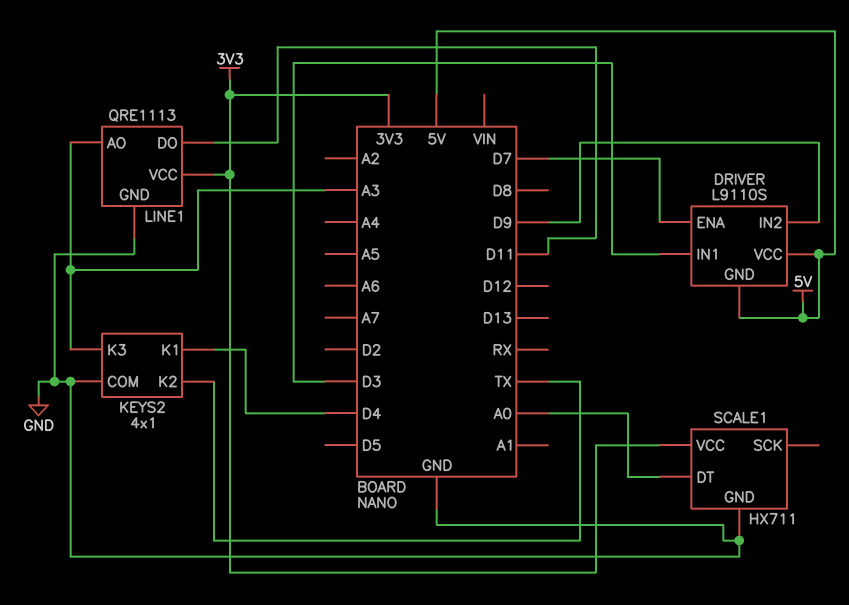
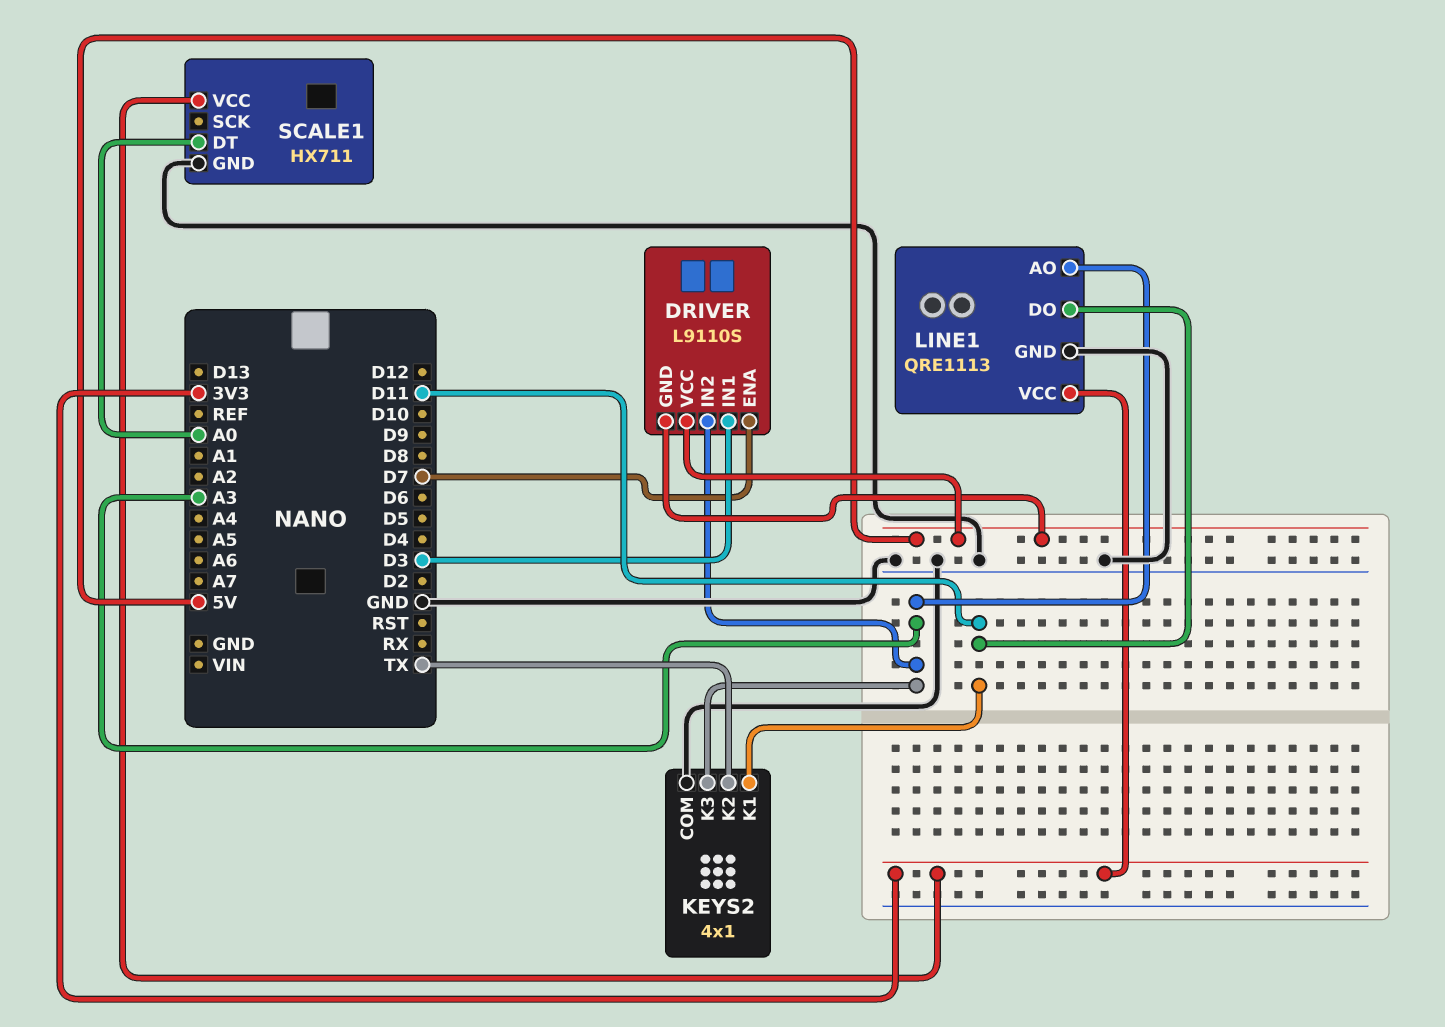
DRIVER pin IN2: D9 -> A3
KEYS2 pin K1: D4 -> D11

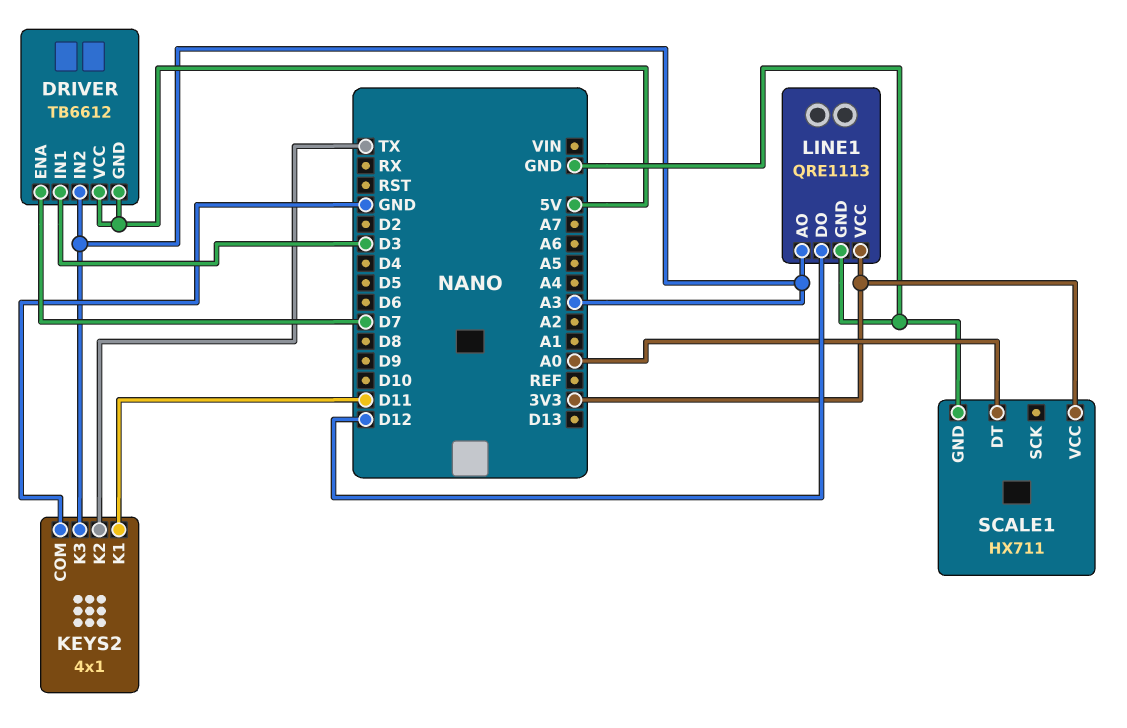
DRIVER: L9110S -> TB6612
LINE1 pin DO: D11 -> D12

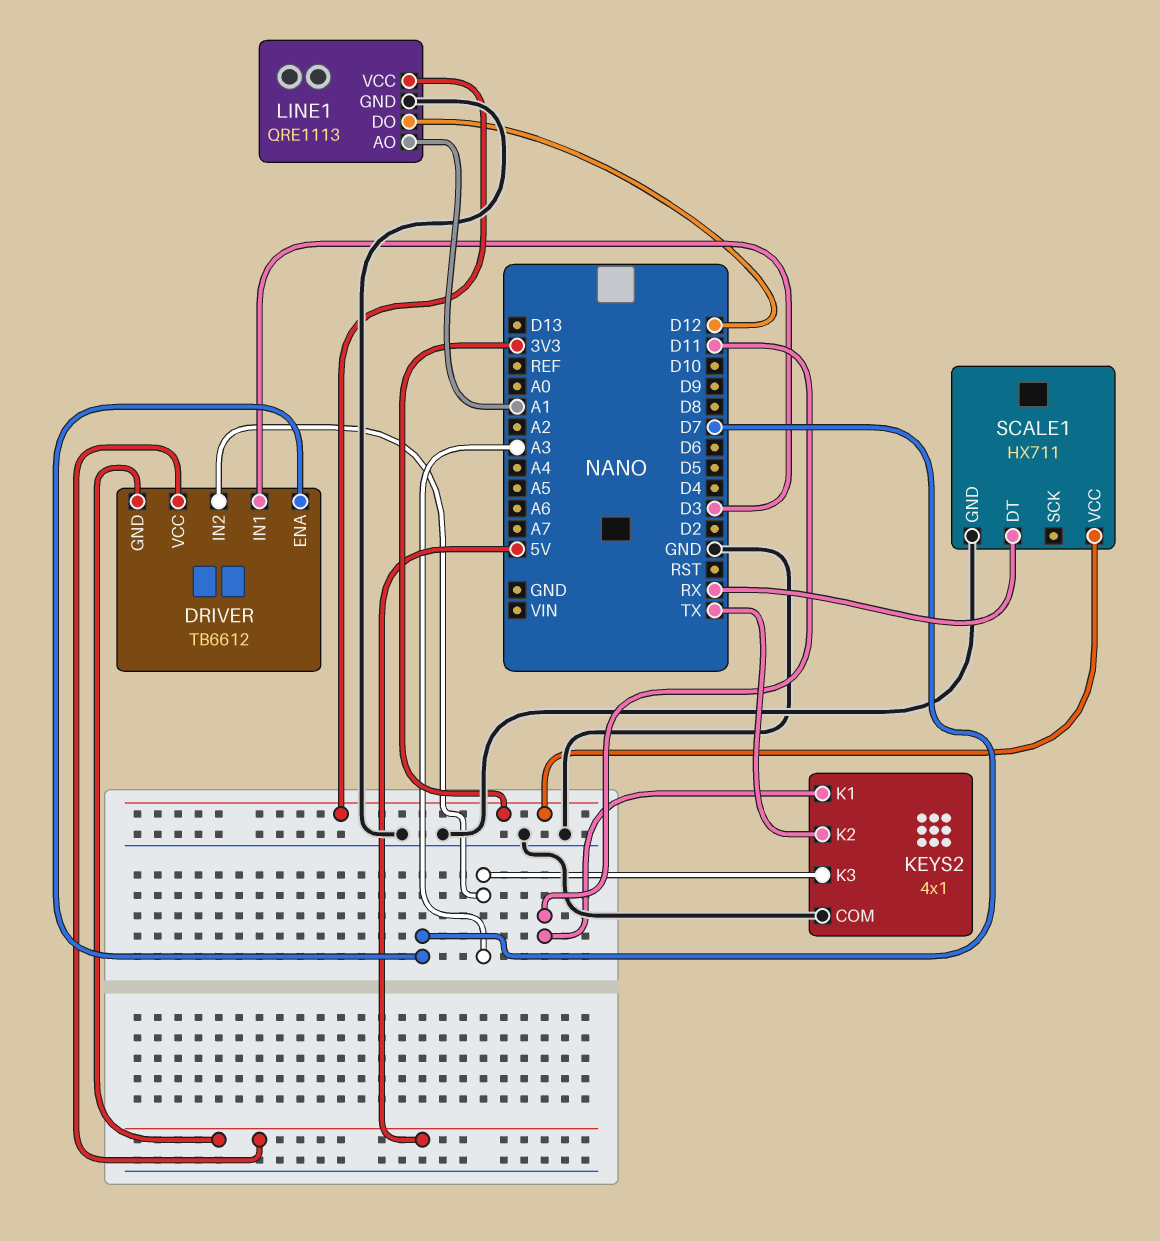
LINE1 pin AO: A3 -> A1
SCALE1 pin DT: A0 -> RX

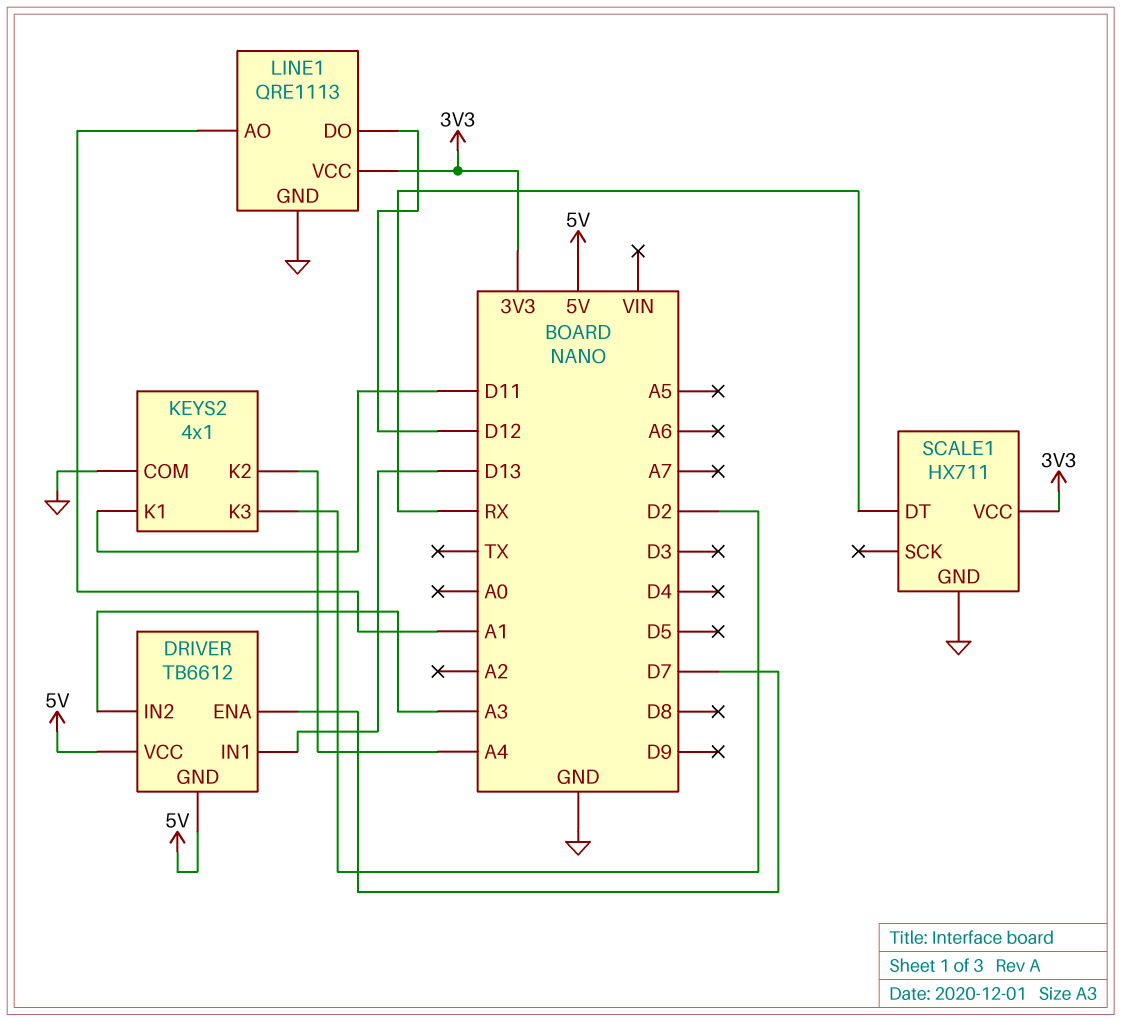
DRIVER pin IN1: D3 -> D13
KEYS2 pin K2: TX -> A4
KEYS2 pin K3: A3 -> D2

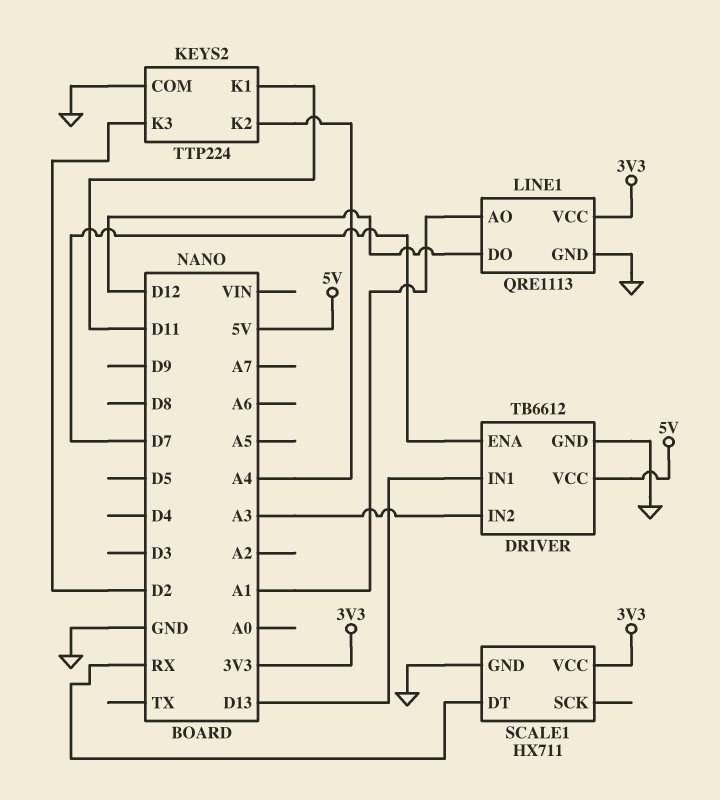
DRIVER pin GND: 5V -> GND
KEYS2: 4x1 -> TTP224

